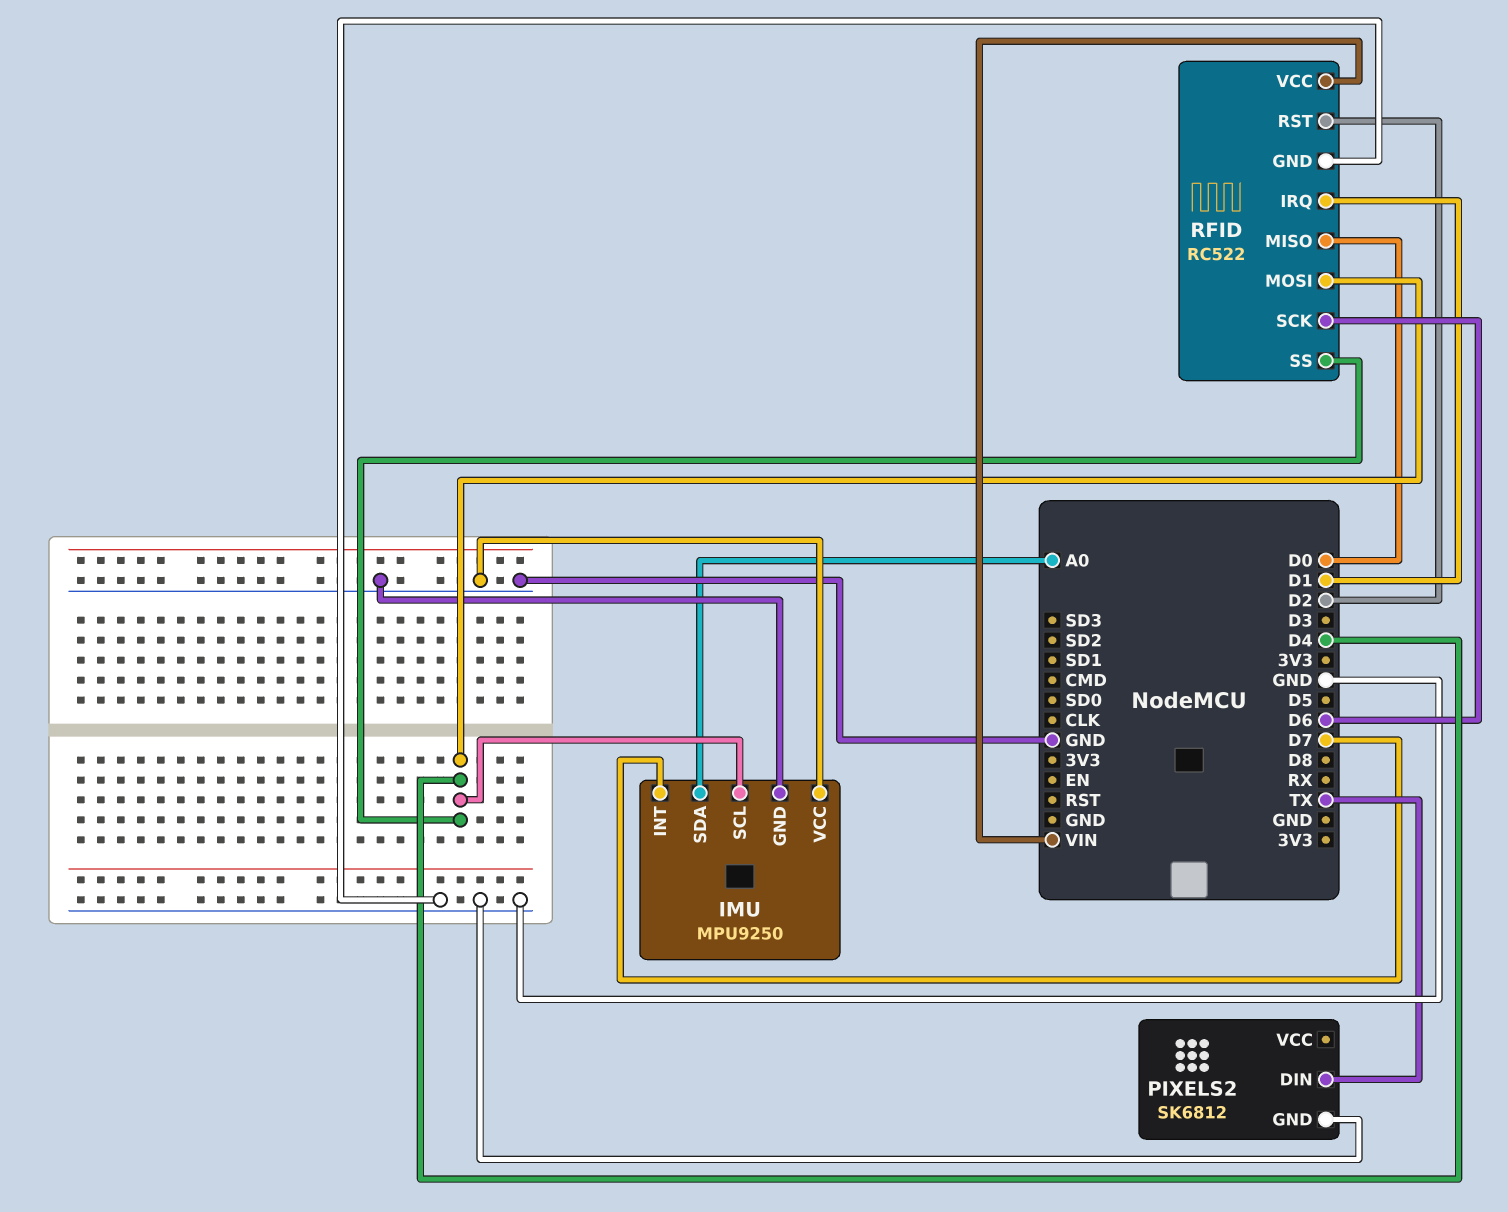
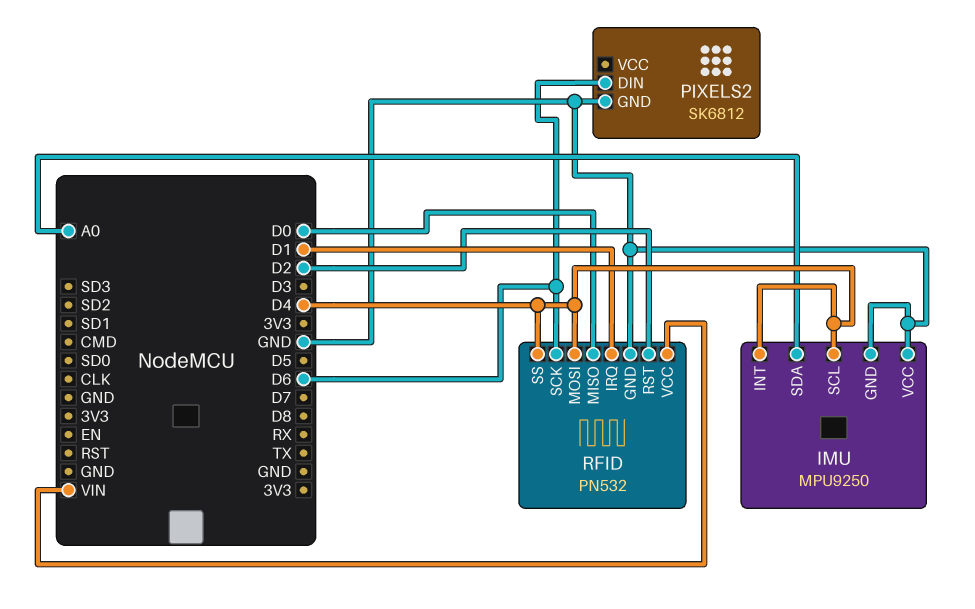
IMU pin INT: D7 -> D4
PIXELS2 pin DIN: TX -> D6
RFID: RC522 -> PN532

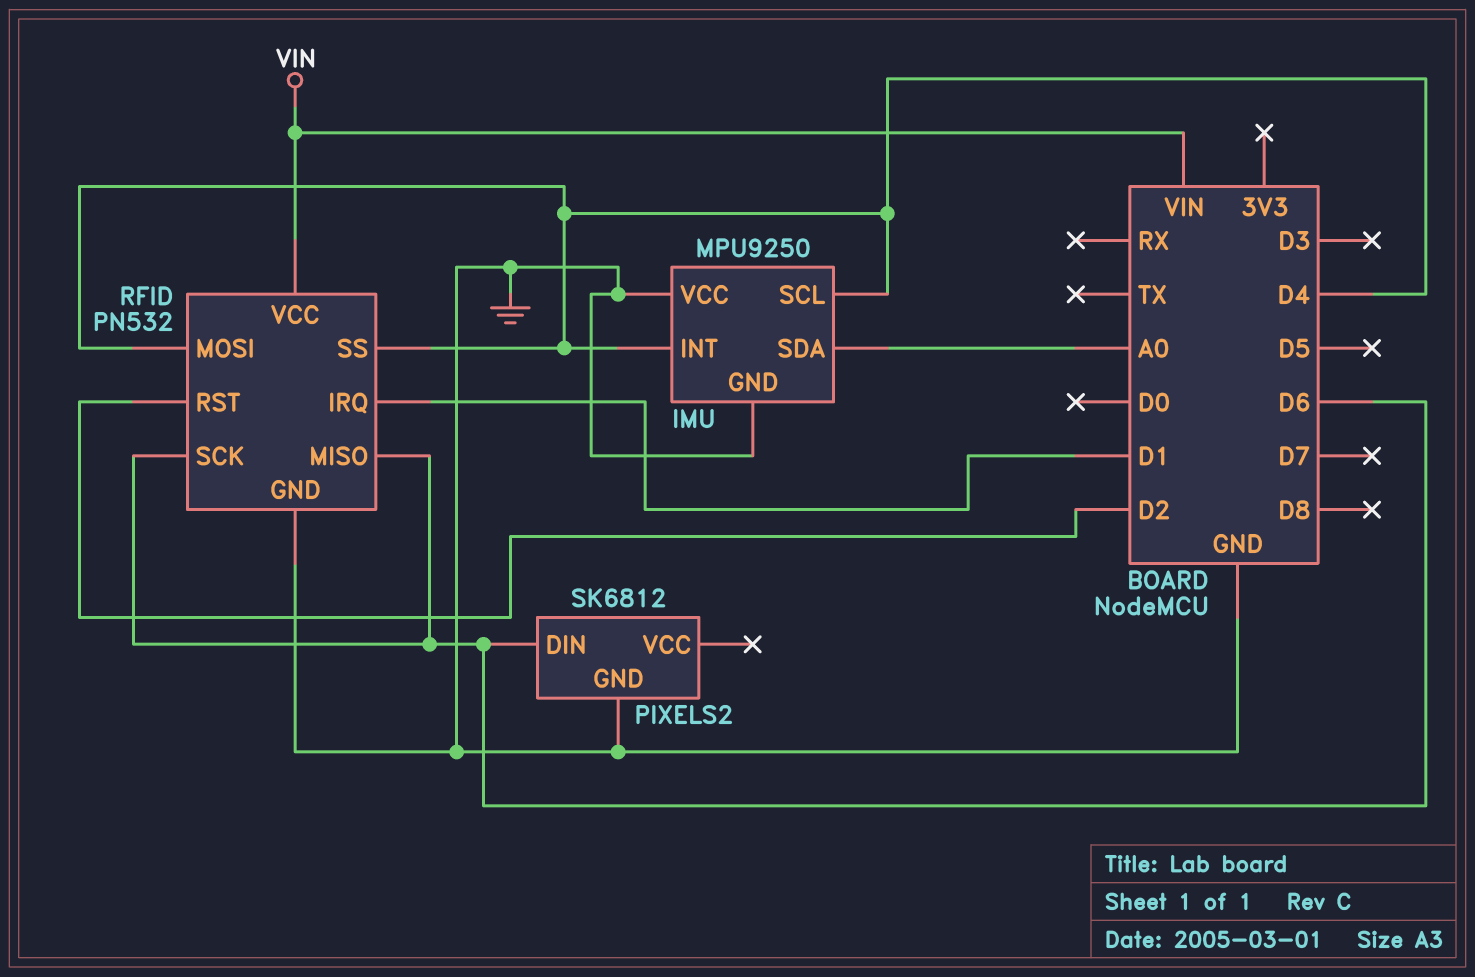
RFID pin MISO: D0 -> D6

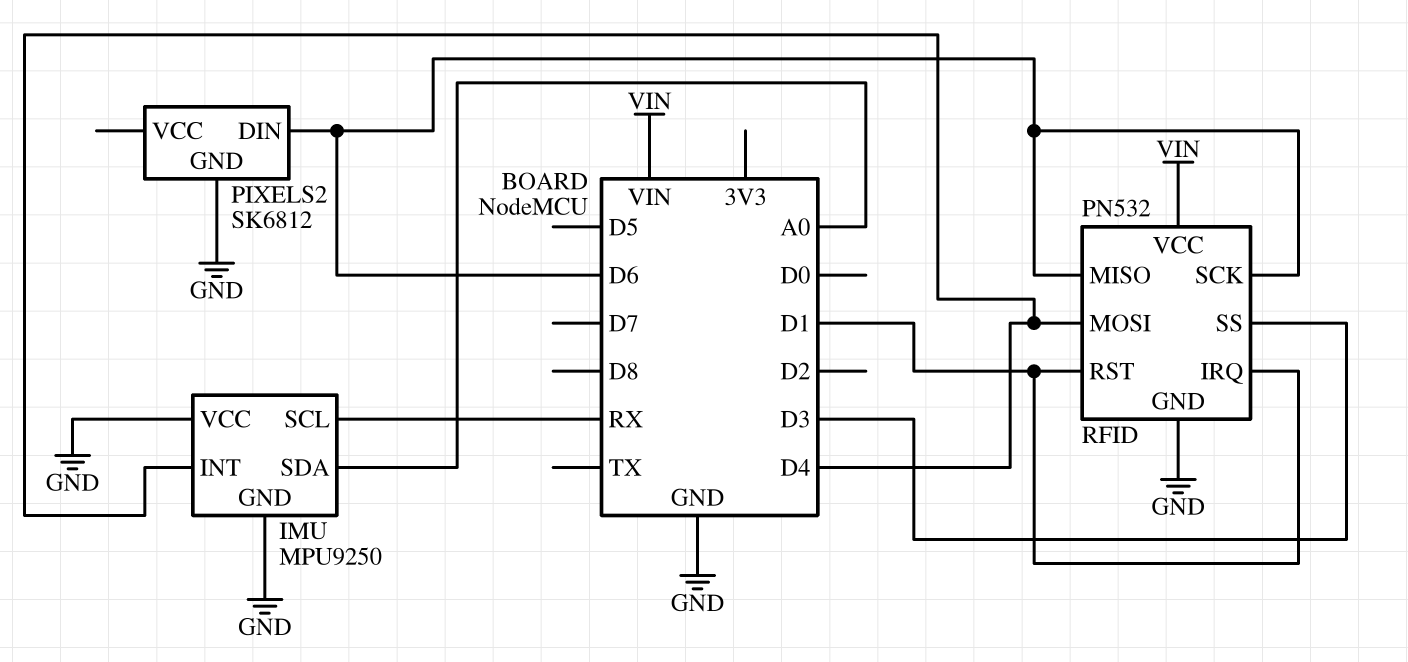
IMU pin SCL: D4 -> RX
RFID pin RST: D2 -> D1
RFID pin SS: D4 -> D3

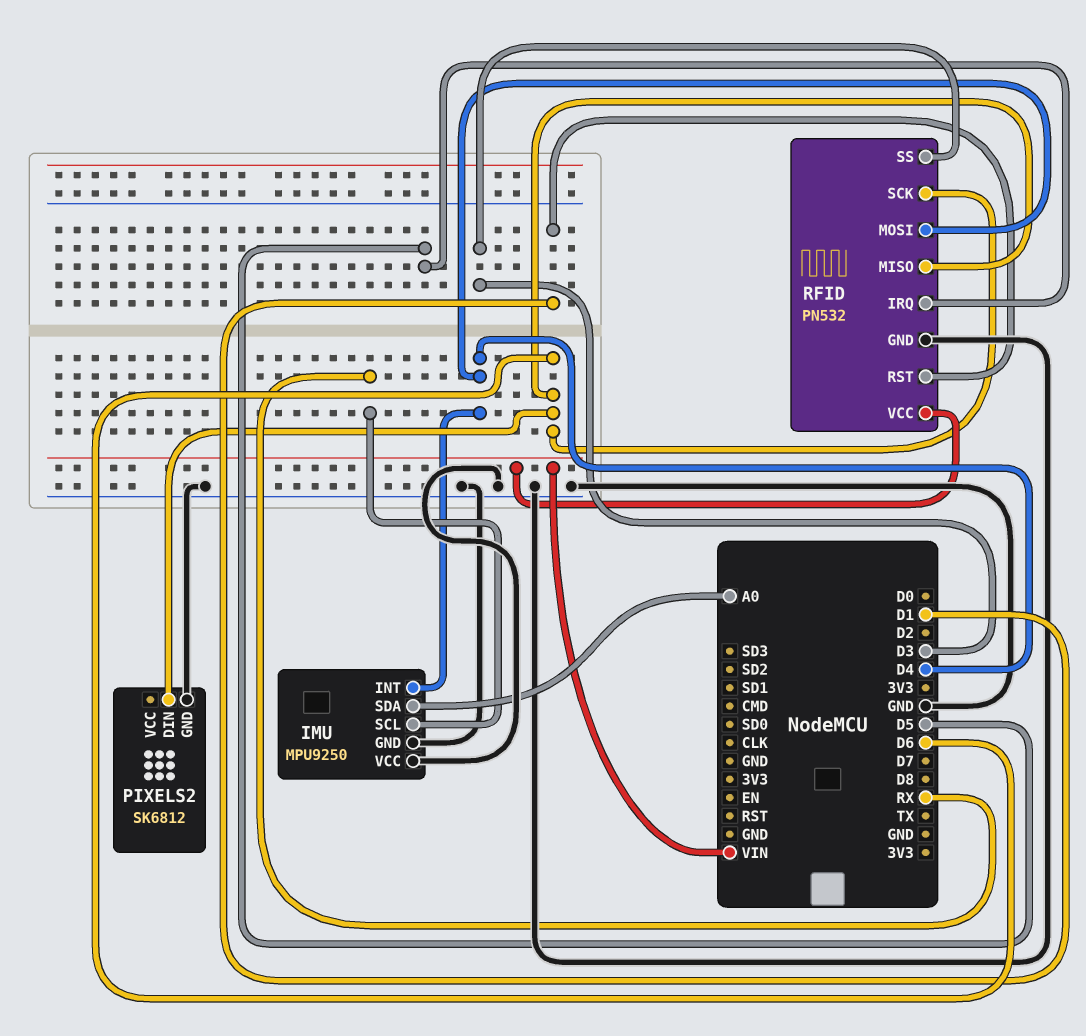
RFID pin IRQ: D1 -> D5

